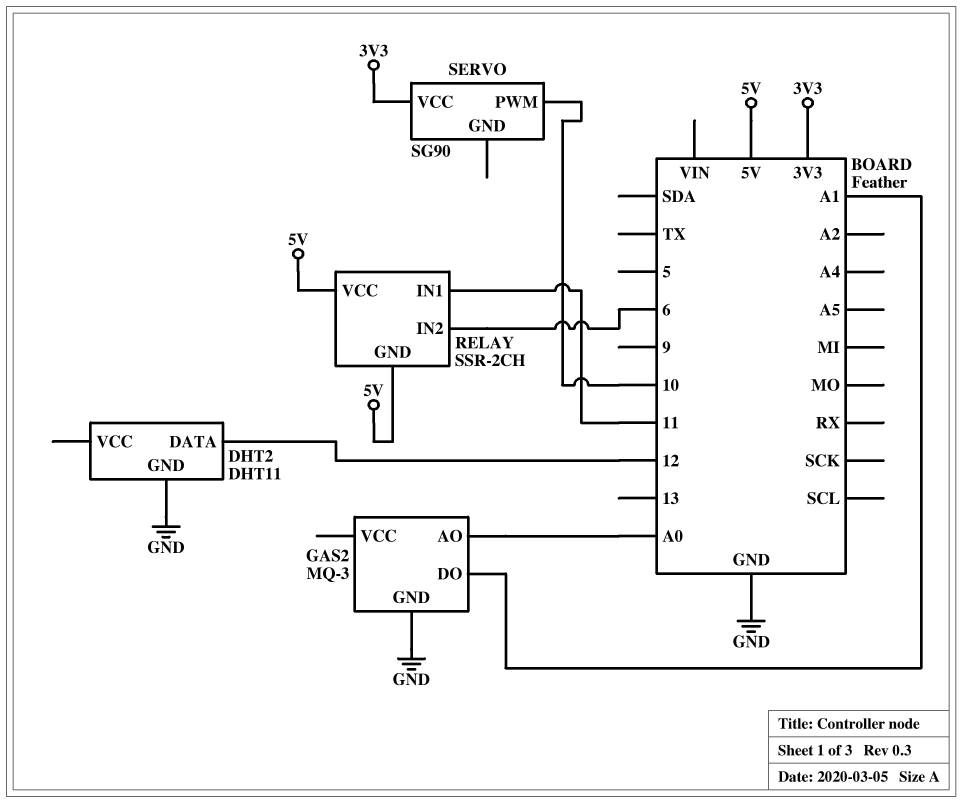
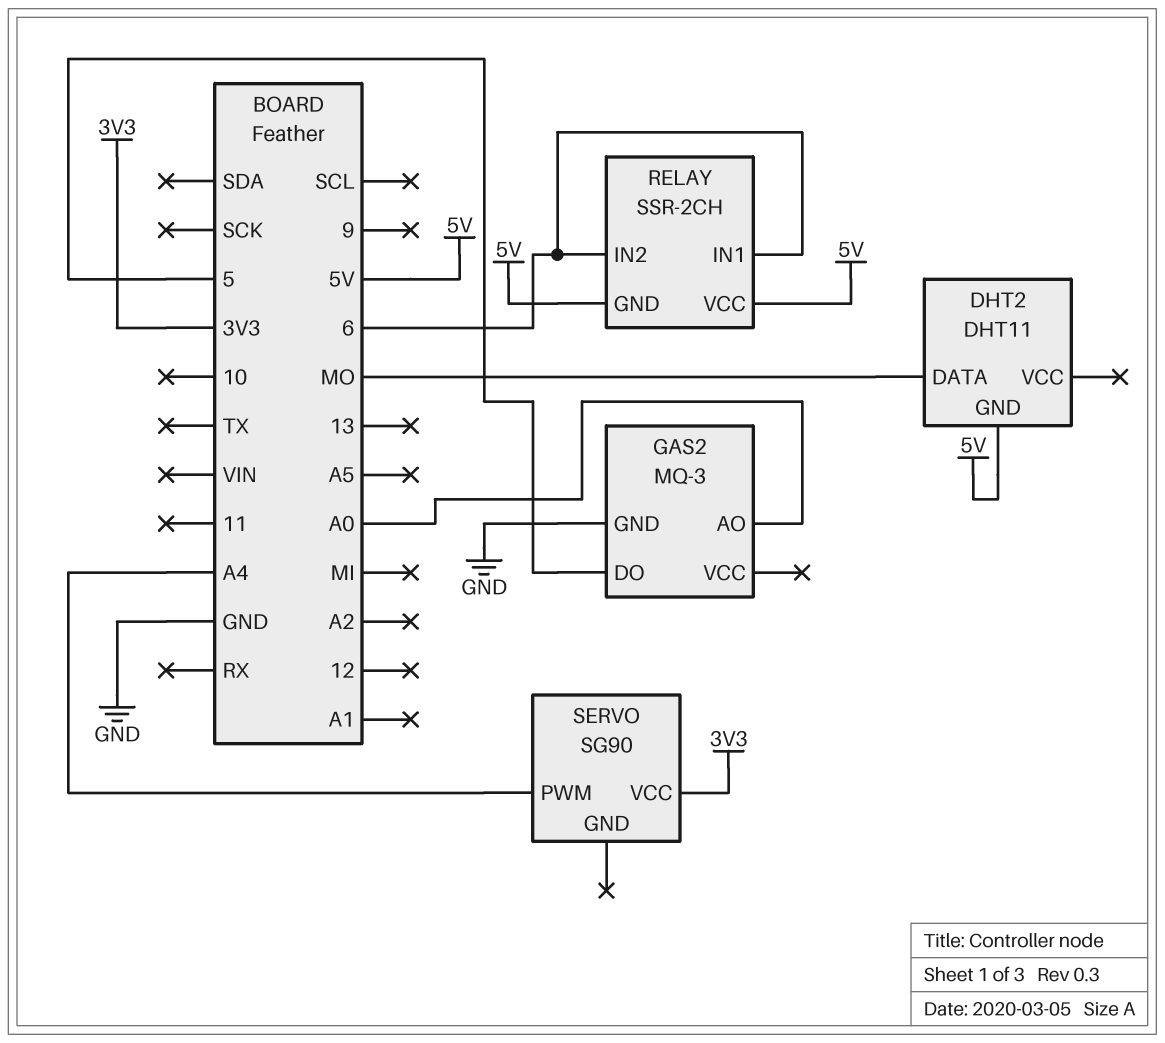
DHT2 pin DATA: 12 -> MO
DHT2 pin GND: GND -> 5V
GAS2 pin DO: A1 -> 5
RELAY pin IN1: 11 -> 6
SERVO pin PWM: 10 -> A4

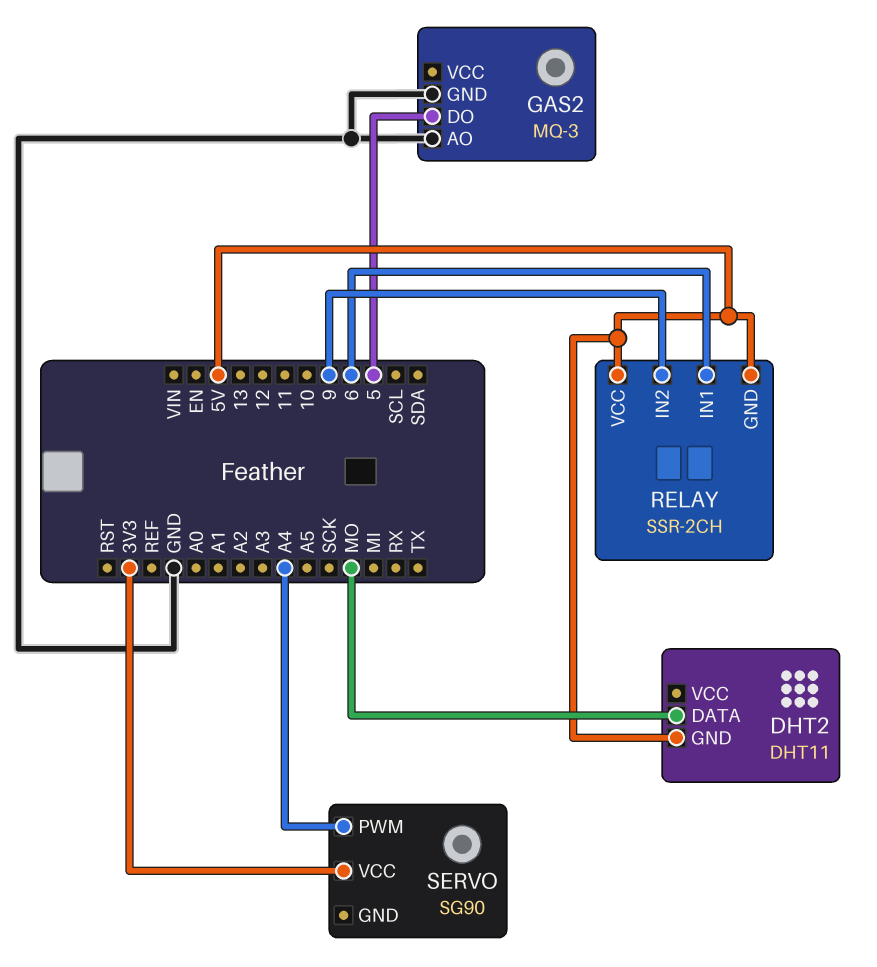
GAS2 pin AO: A0 -> GND
RELAY pin IN2: 6 -> 9

